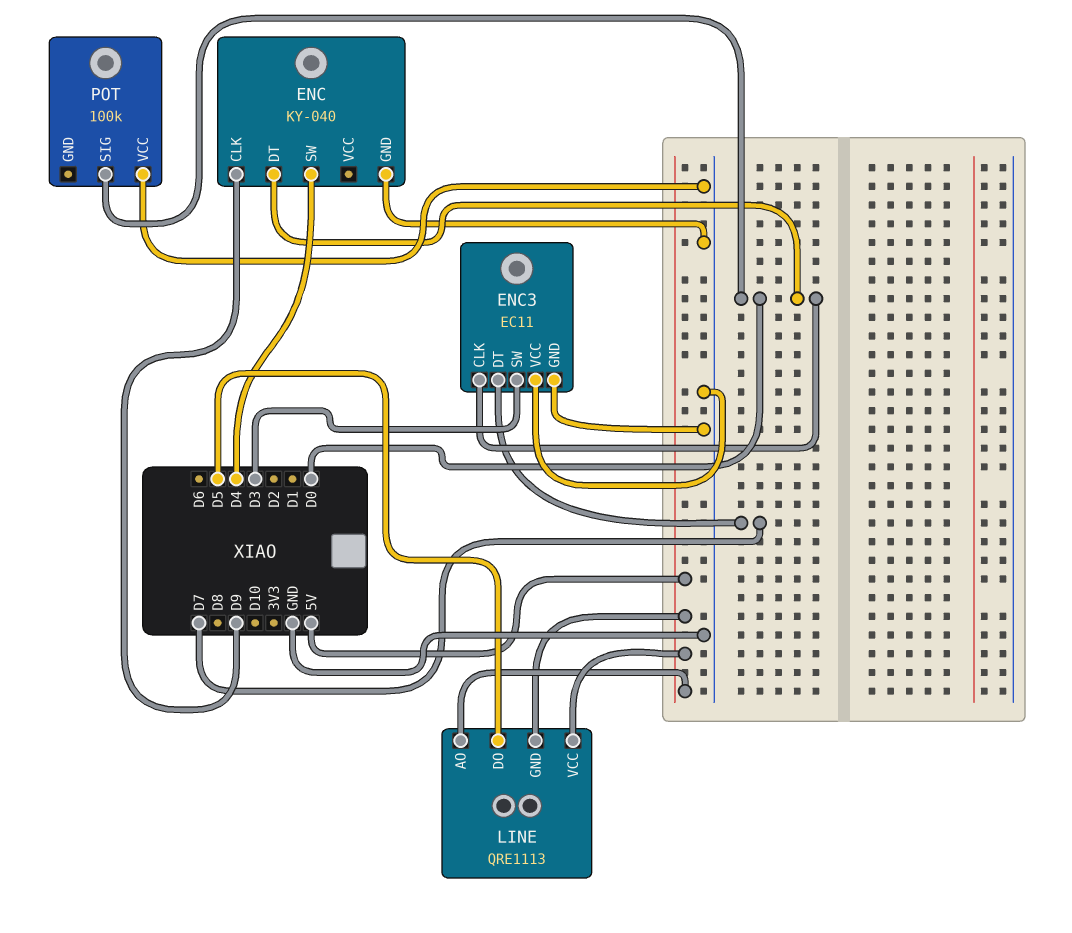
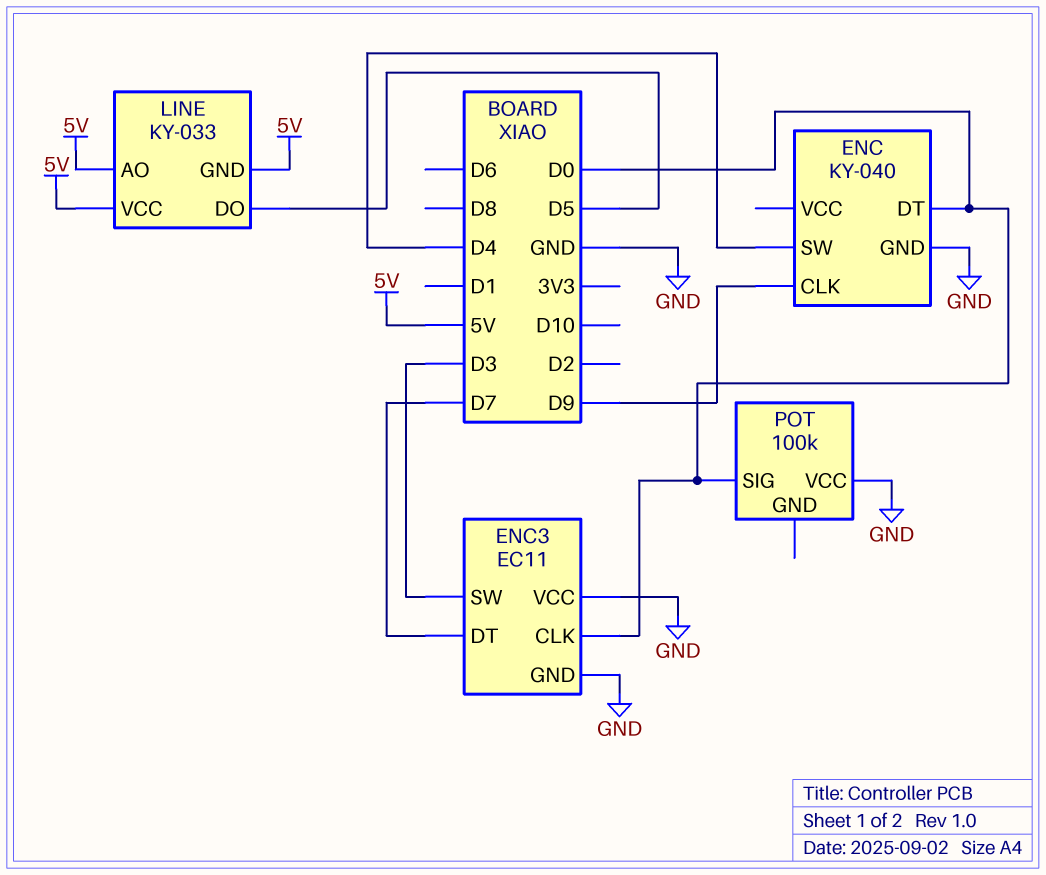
LINE: QRE1113 -> KY-033

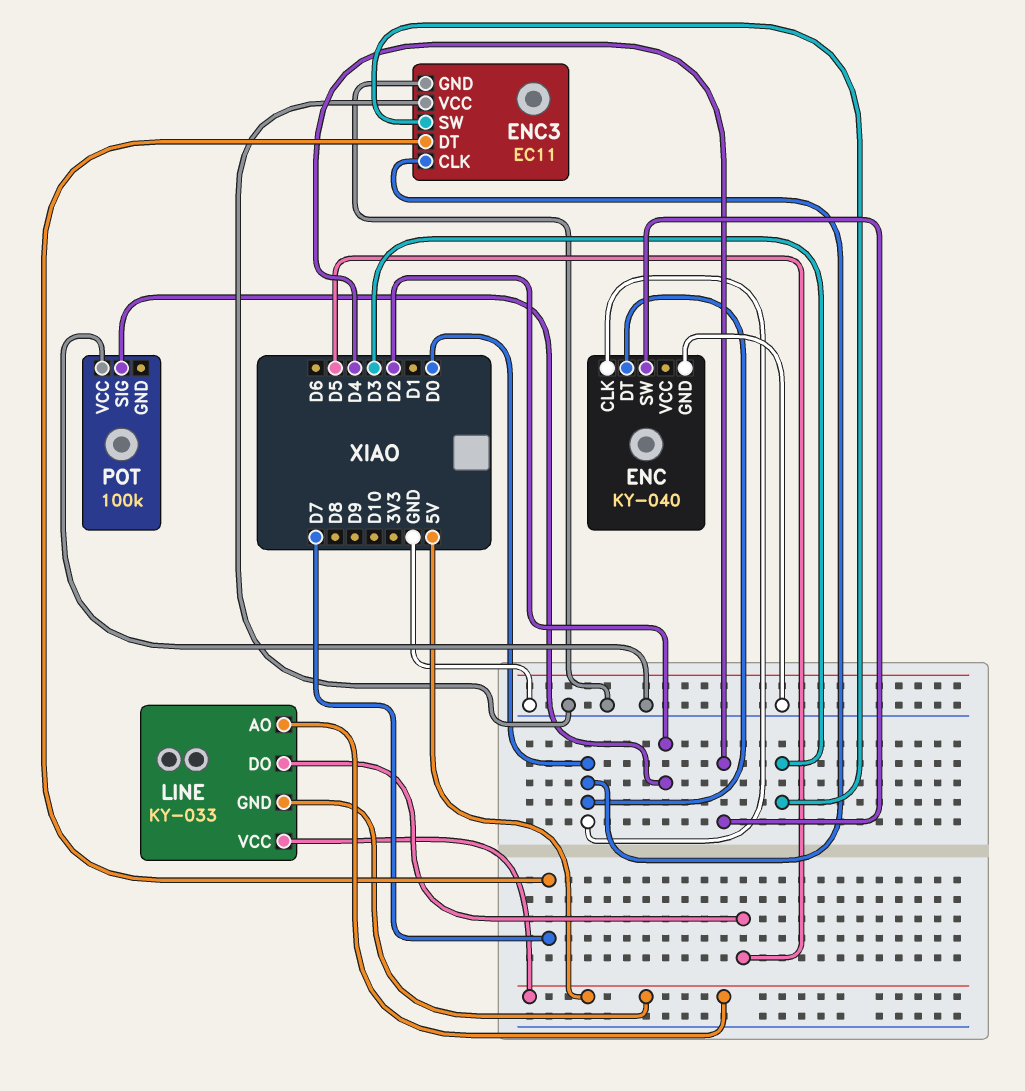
ENC pin CLK: D9 -> D0
POT pin SIG: D0 -> D2

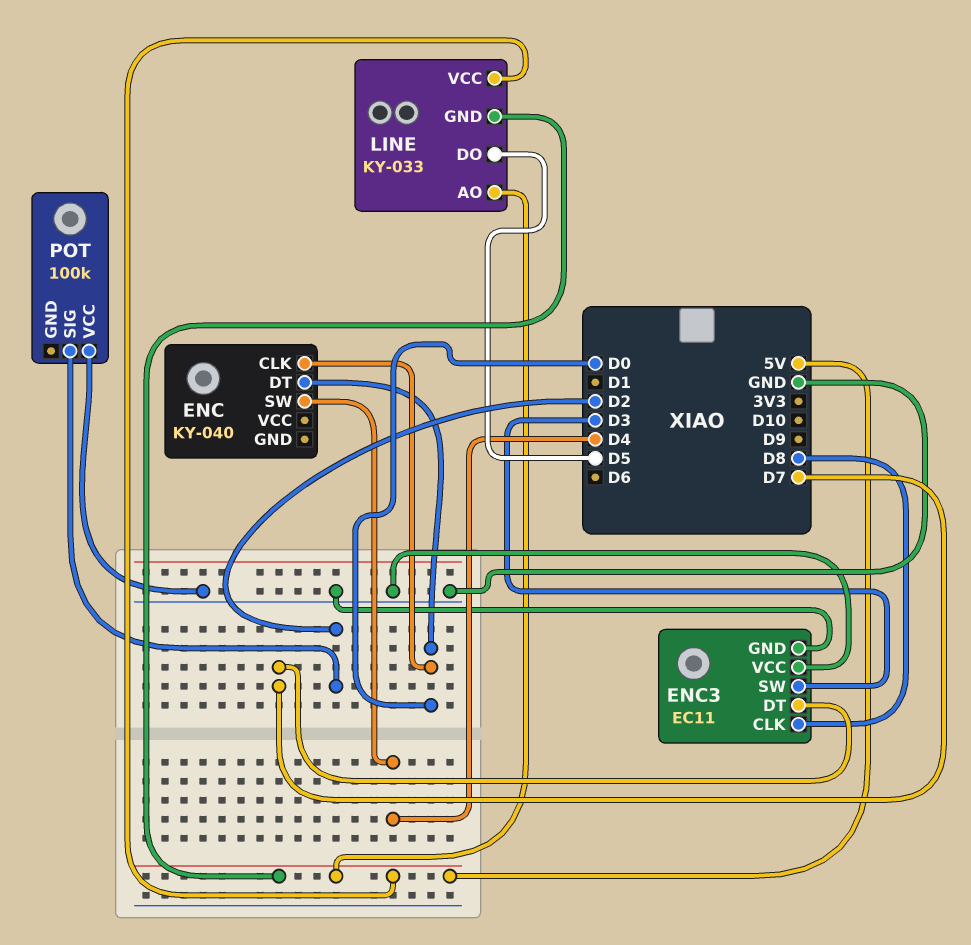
ENC pin GND: GND -> none
ENC3 pin CLK: D0 -> D8

